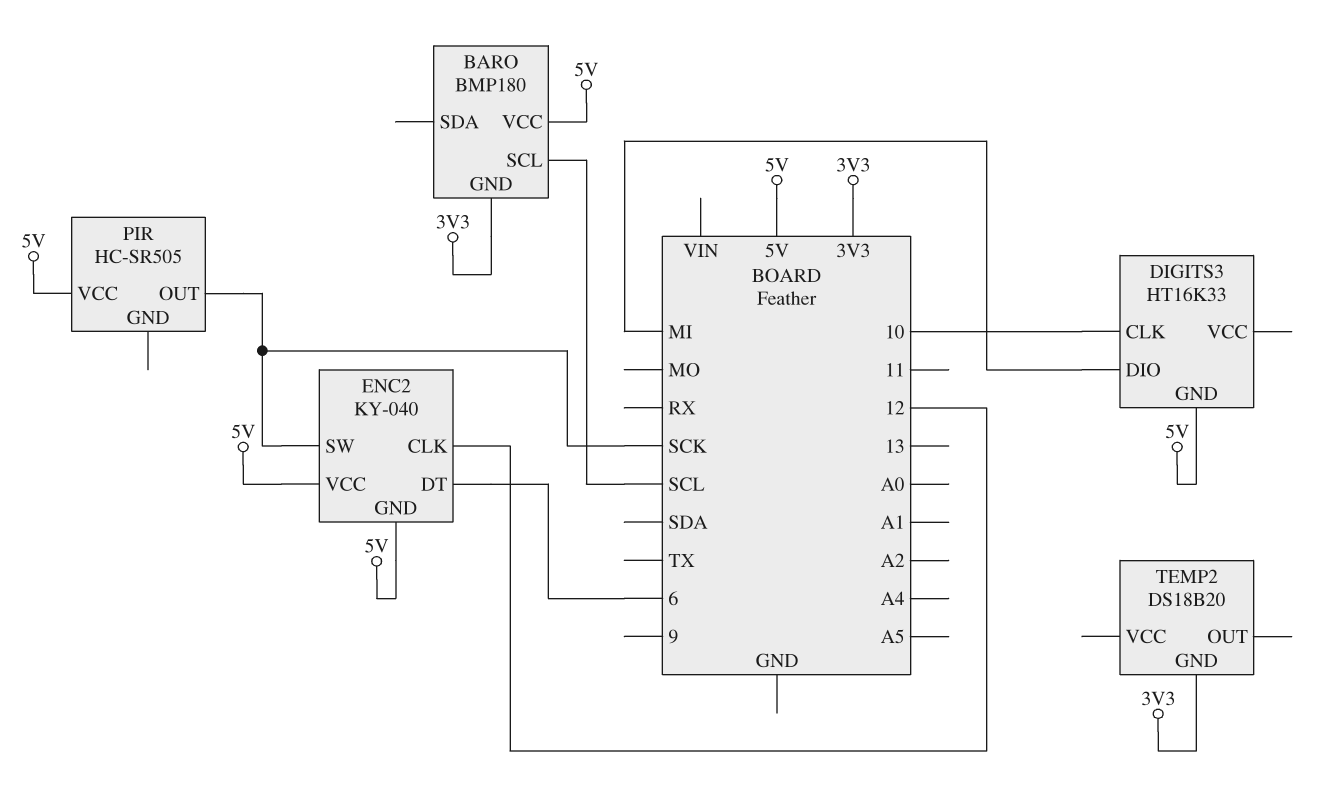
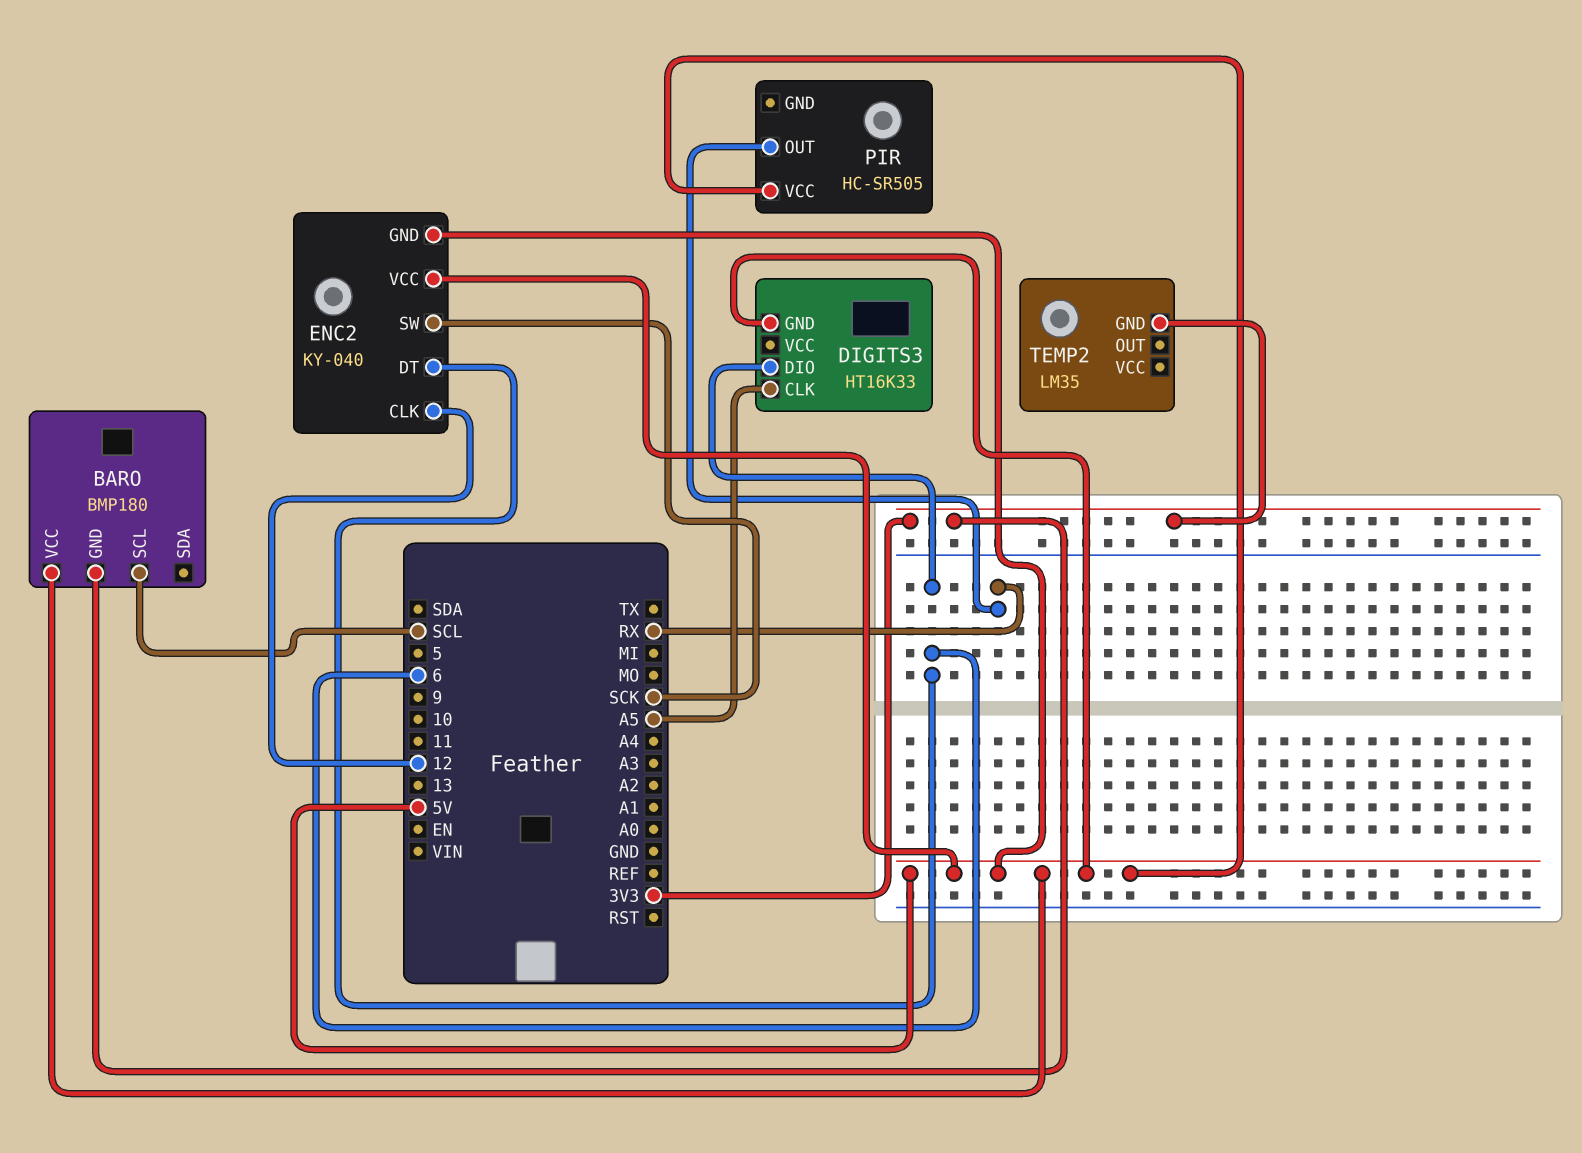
DIGITS3 pin CLK: 10 -> A5
DIGITS3 pin DIO: MI -> 6
PIR pin OUT: SCK -> RX
TEMP2: DS18B20 -> LM35

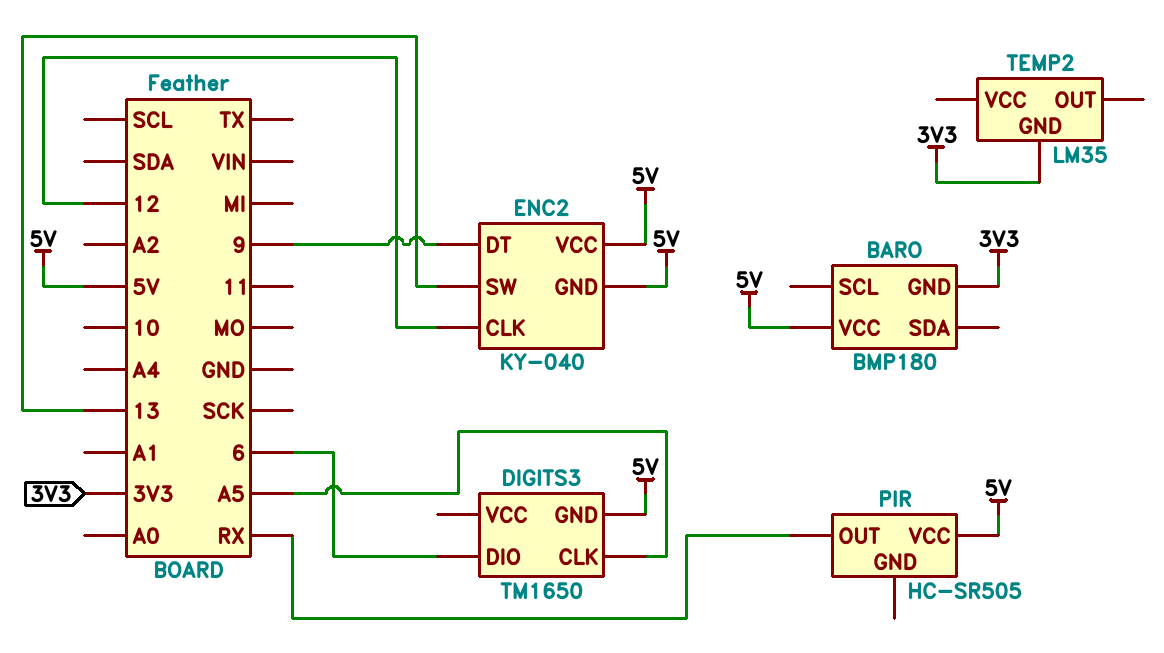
BARO pin SCL: SCL -> none
DIGITS3: HT16K33 -> TM1650
ENC2 pin DT: 6 -> 9
ENC2 pin SW: SCK -> 13

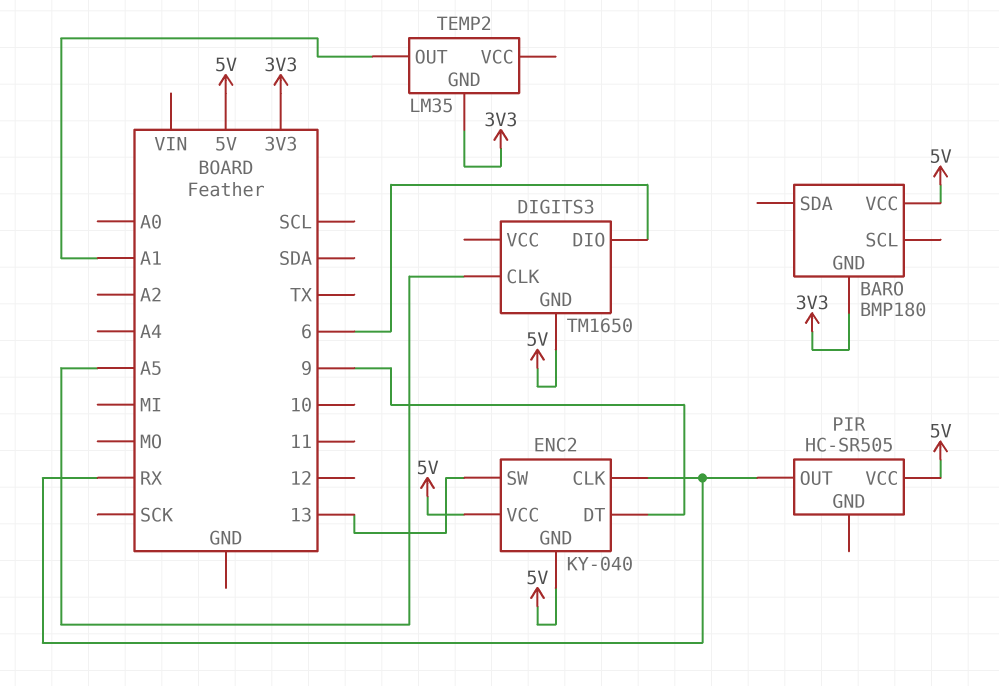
ENC2 pin CLK: 12 -> RX
TEMP2 pin OUT: none -> A1

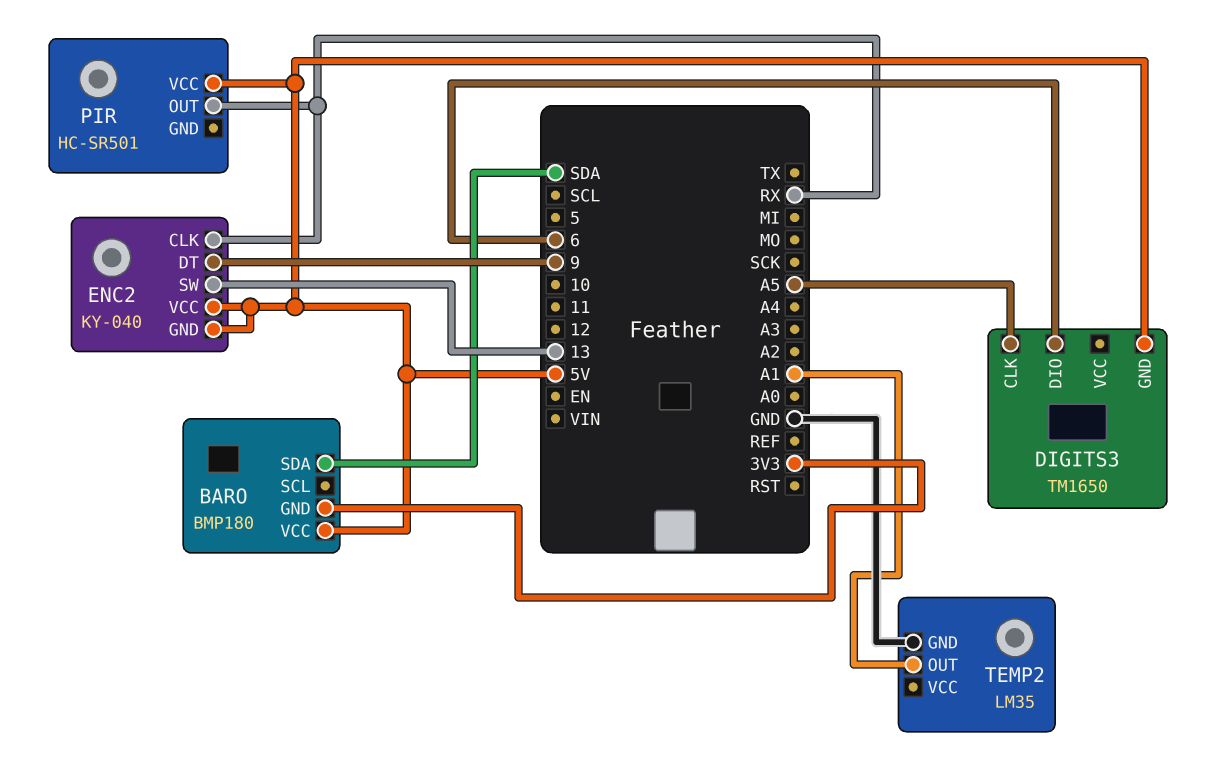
BARO pin SDA: none -> SDA
PIR: HC-SR505 -> HC-SR501
TEMP2 pin GND: 3V3 -> GND

